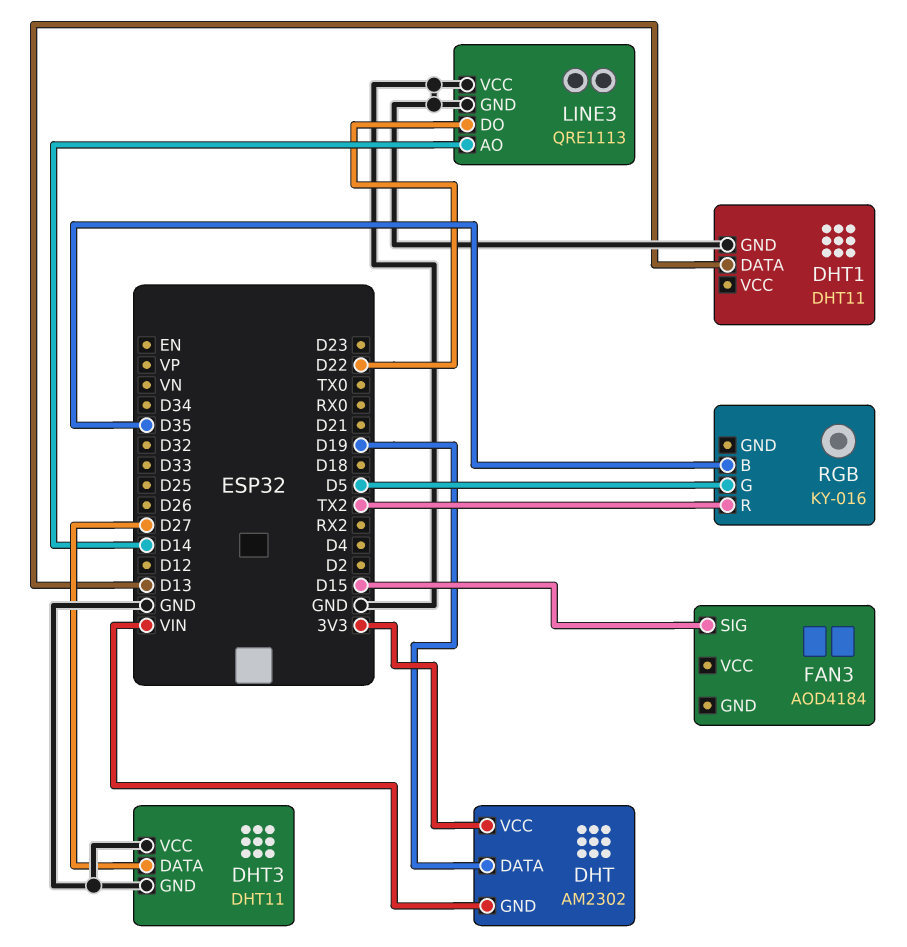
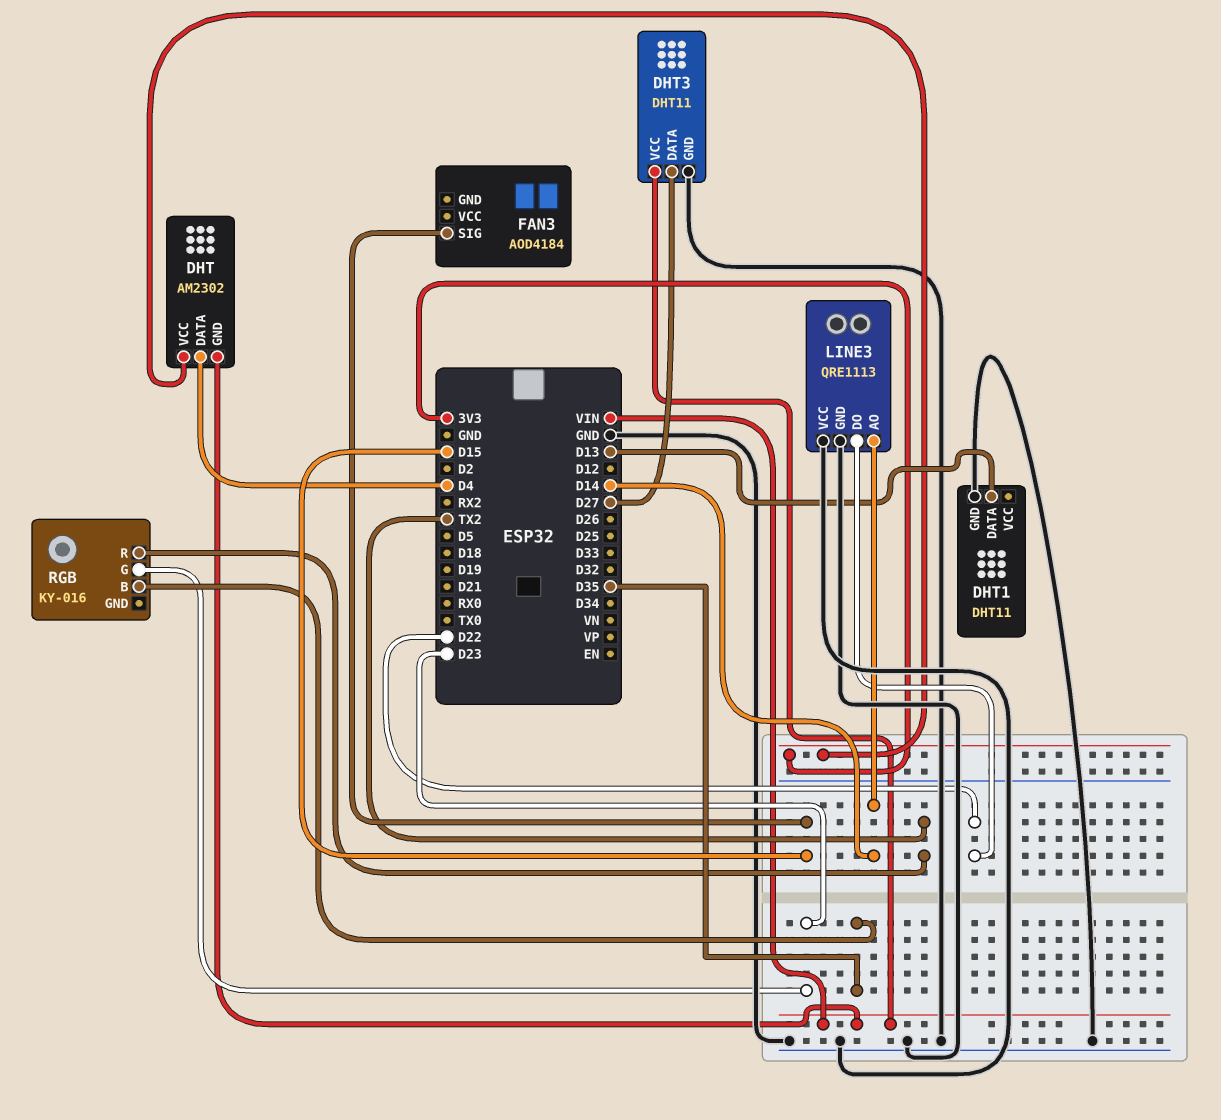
DHT pin DATA: D19 -> D4
DHT3 pin VCC: GND -> VIN
RGB pin G: D5 -> D23

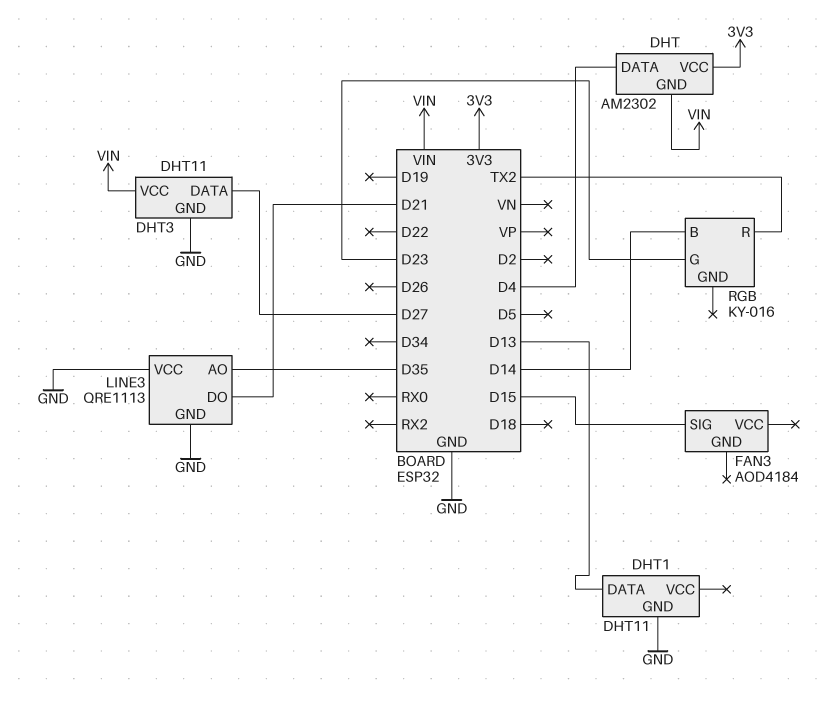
LINE3 pin AO: D14 -> D35
LINE3 pin DO: D22 -> D21
RGB pin B: D35 -> D14

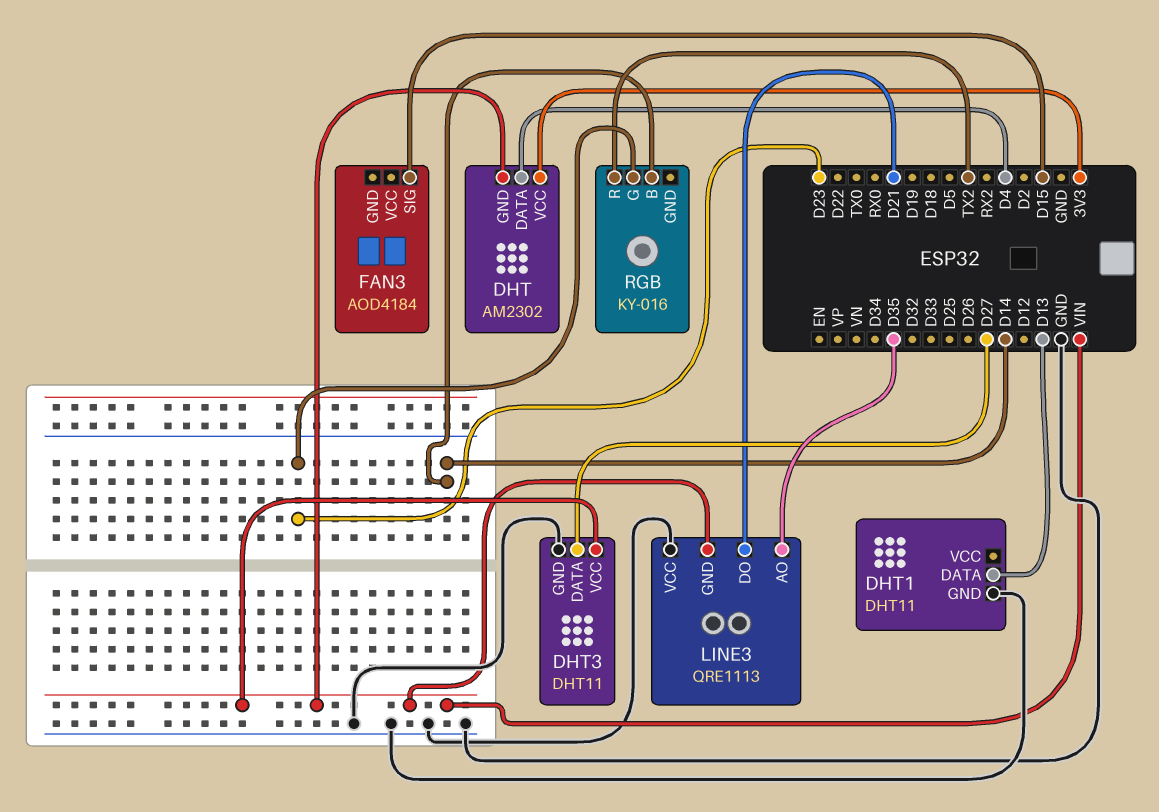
LINE3 pin GND: GND -> VIN

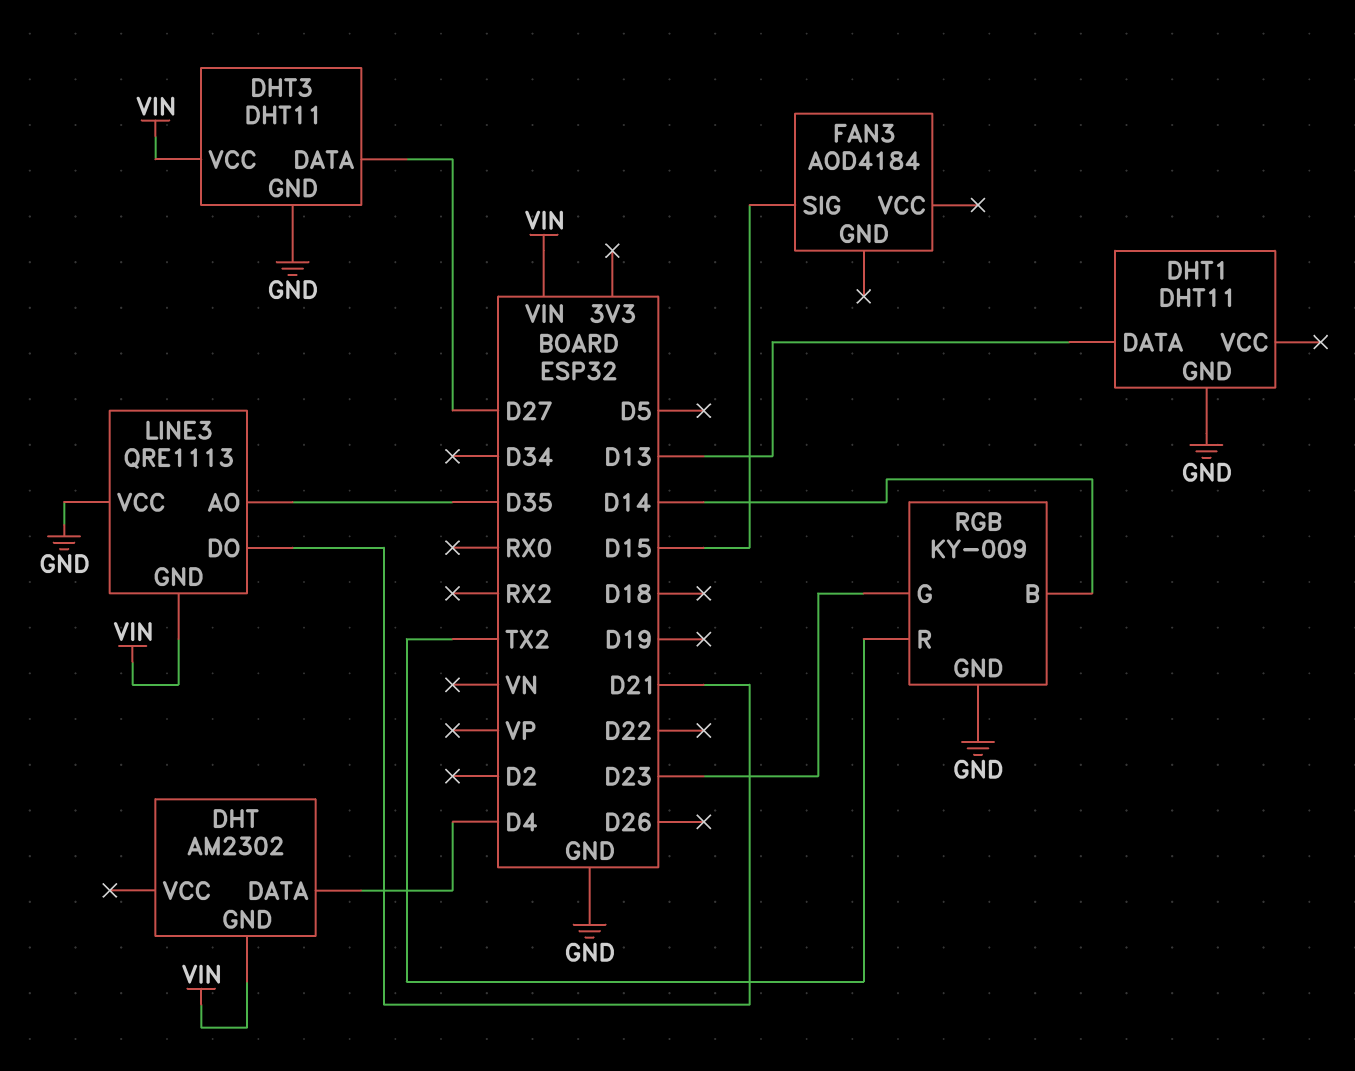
DHT pin VCC: 3V3 -> none
RGB: KY-016 -> KY-009
RGB pin GND: none -> GND

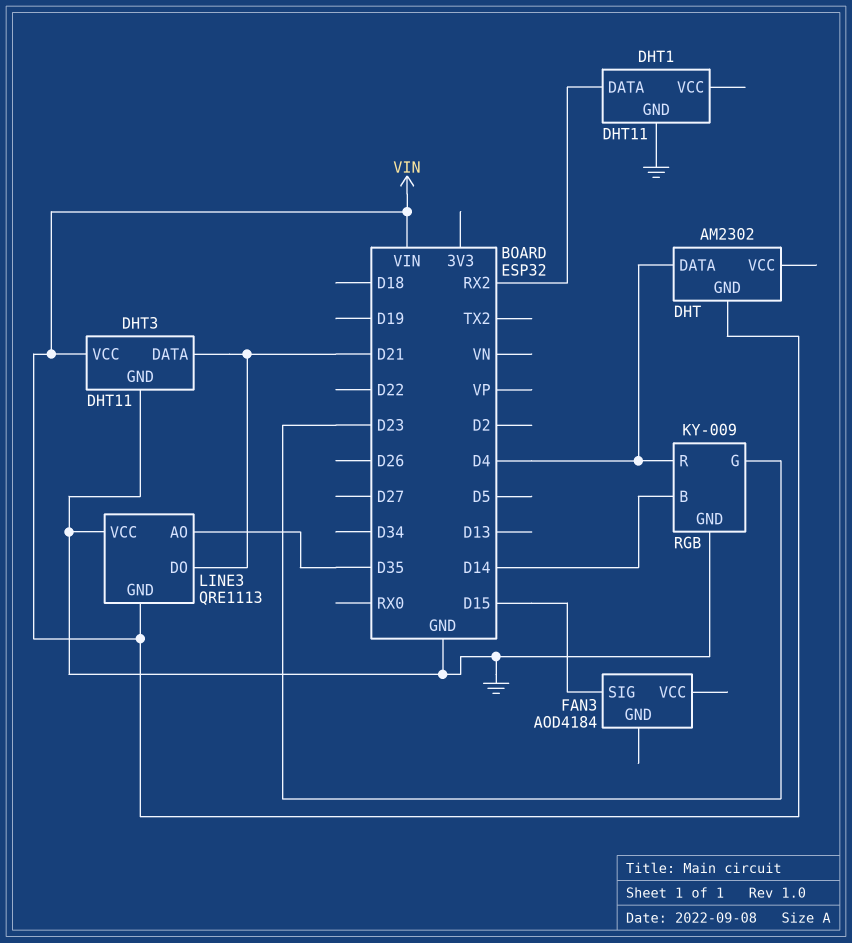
DHT1 pin DATA: D13 -> RX2
DHT3 pin DATA: D27 -> D21
RGB pin R: TX2 -> D4

